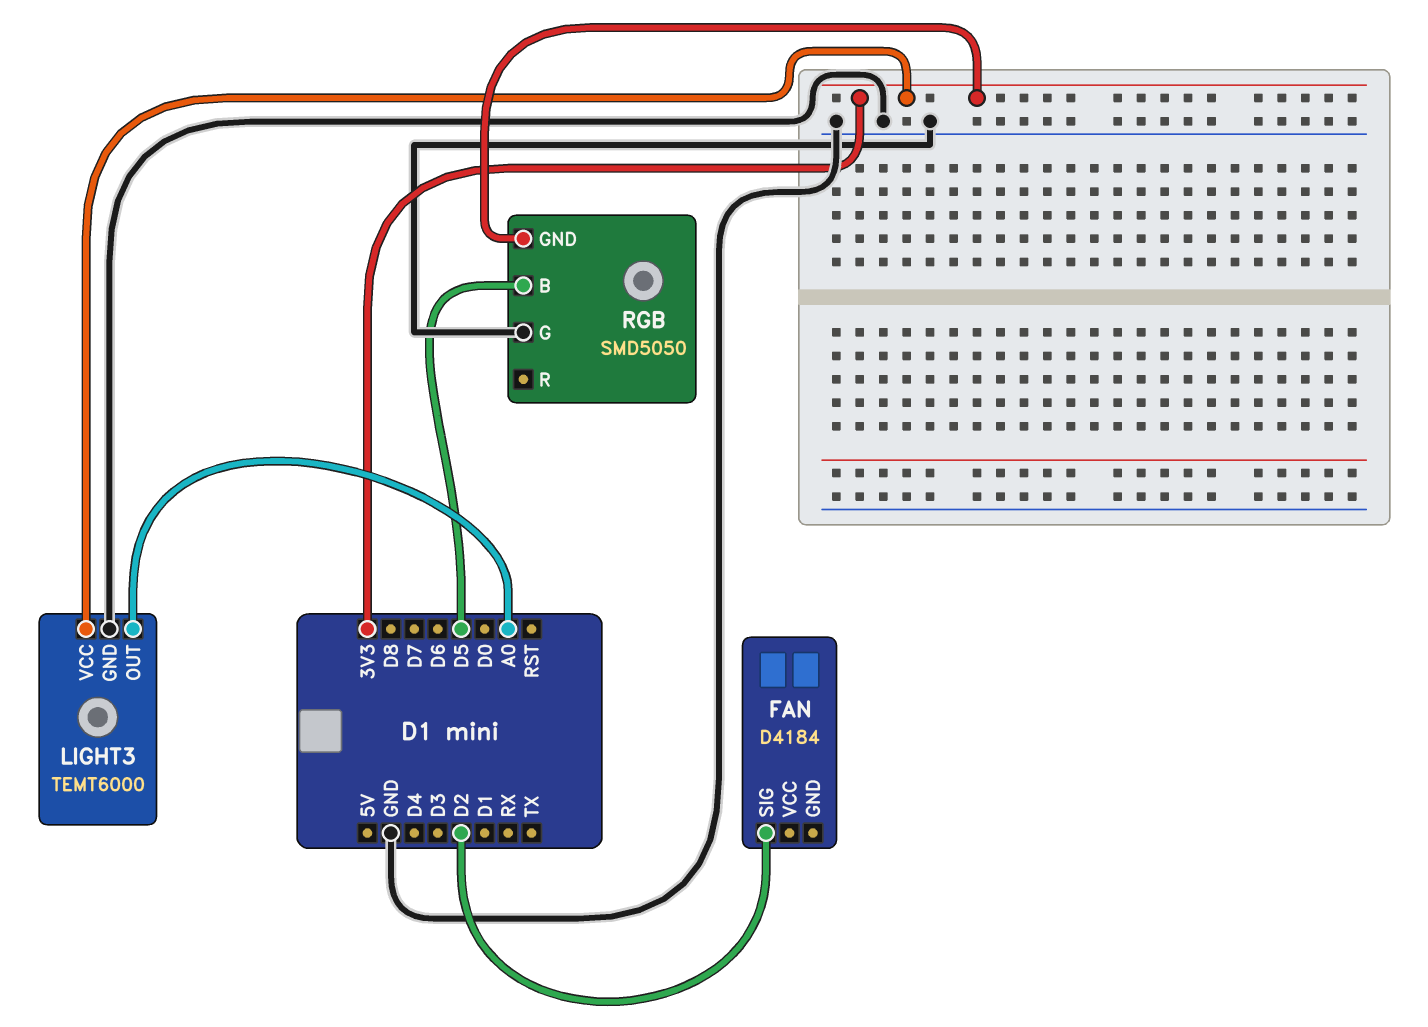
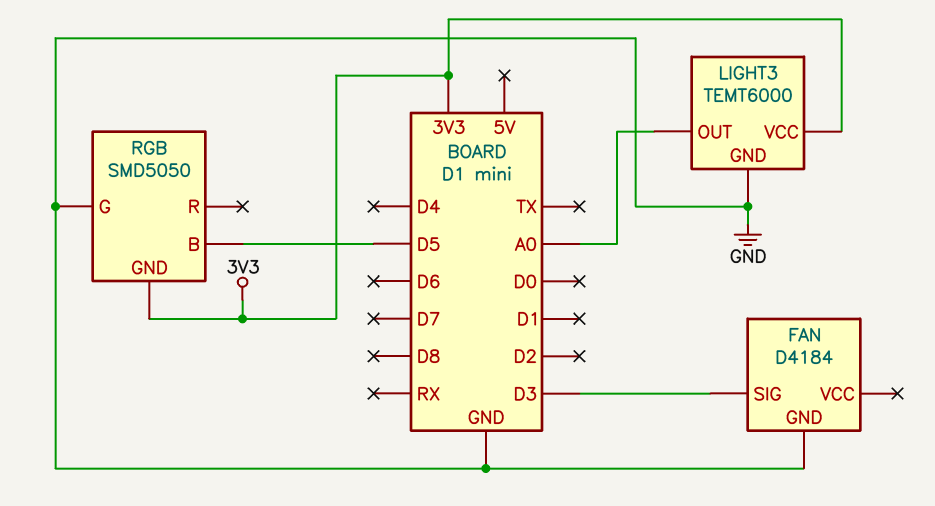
FAN pin GND: none -> GND
FAN pin SIG: D2 -> D3

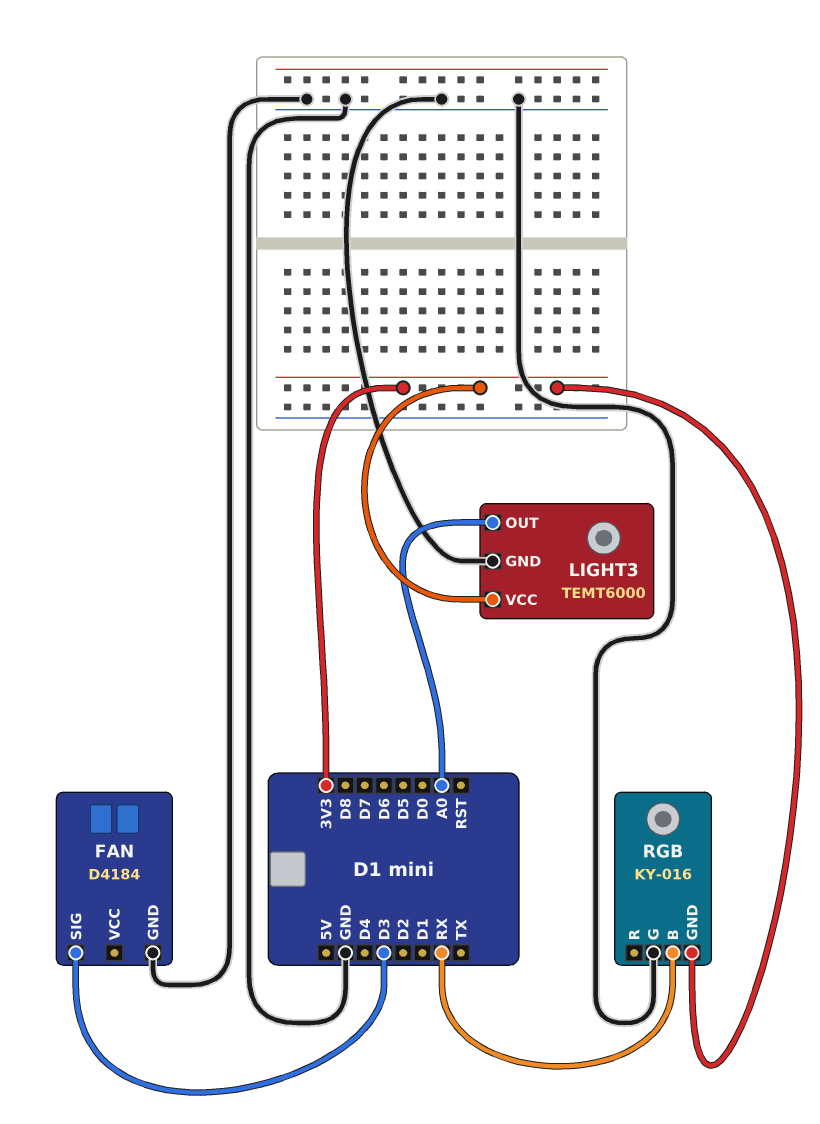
RGB: SMD5050 -> KY-016
RGB pin B: D5 -> RX

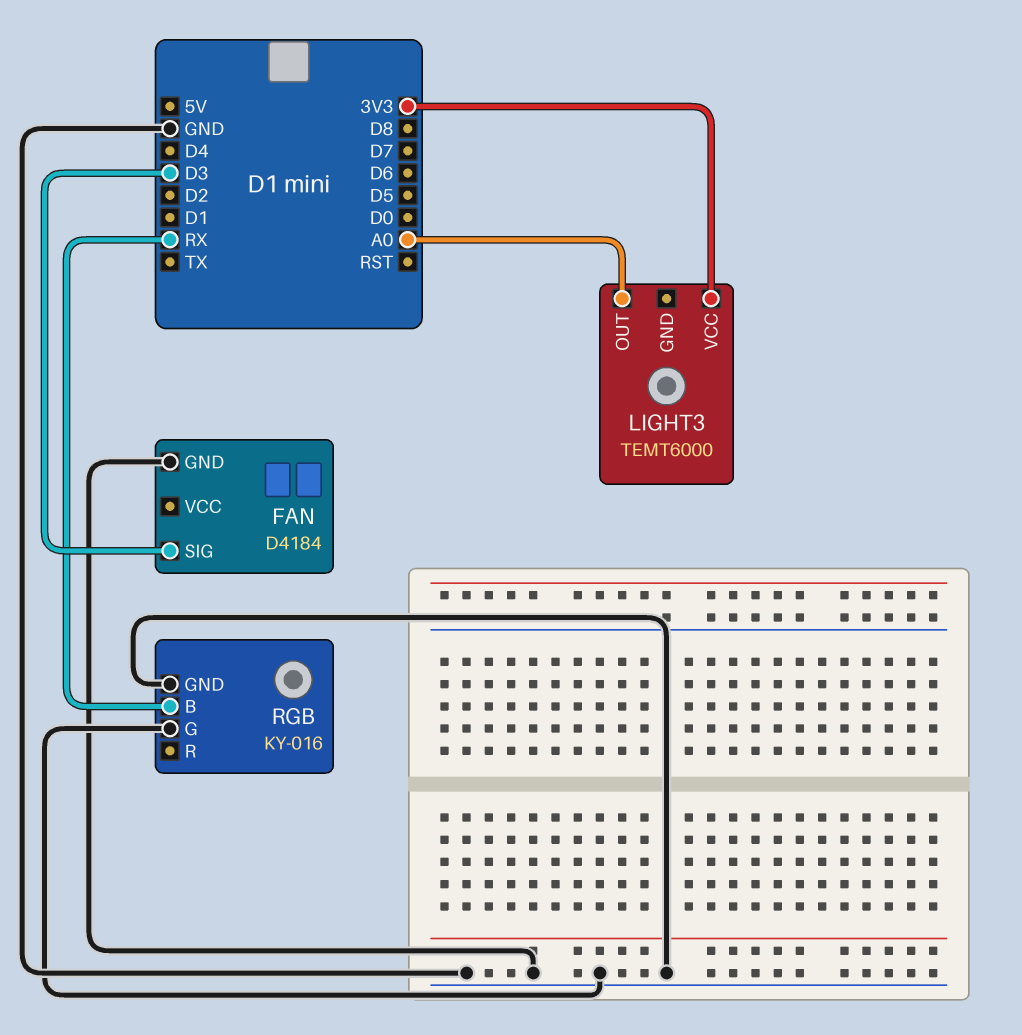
LIGHT3 pin GND: GND -> none
RGB pin GND: 3V3 -> GND

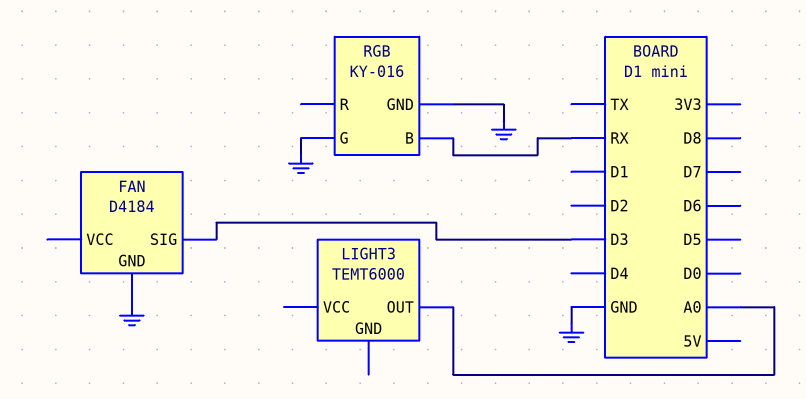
LIGHT3 pin VCC: 3V3 -> none

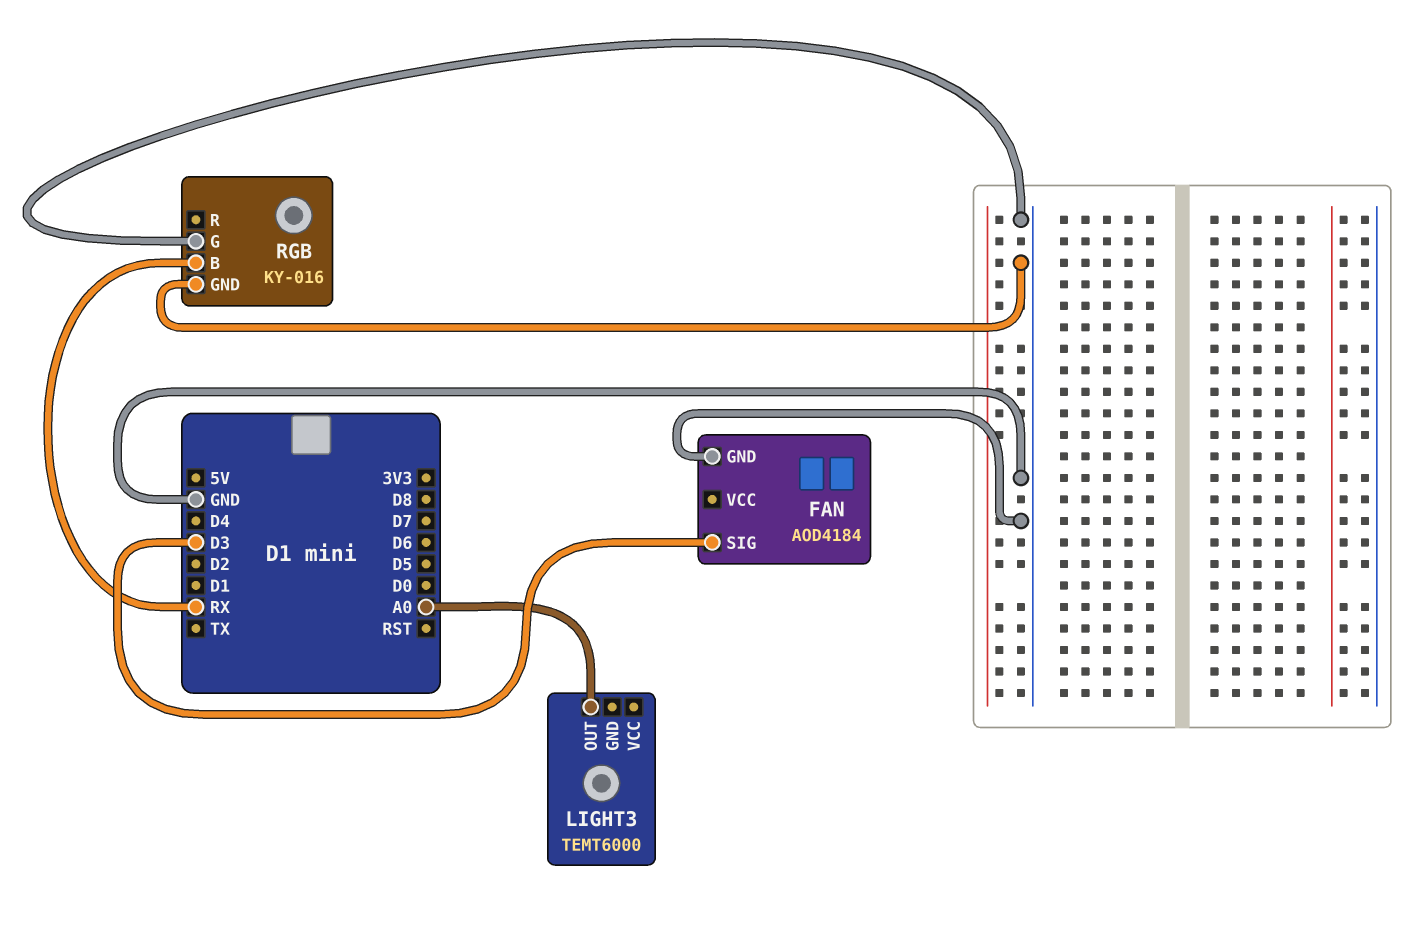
FAN: D4184 -> AOD4184

